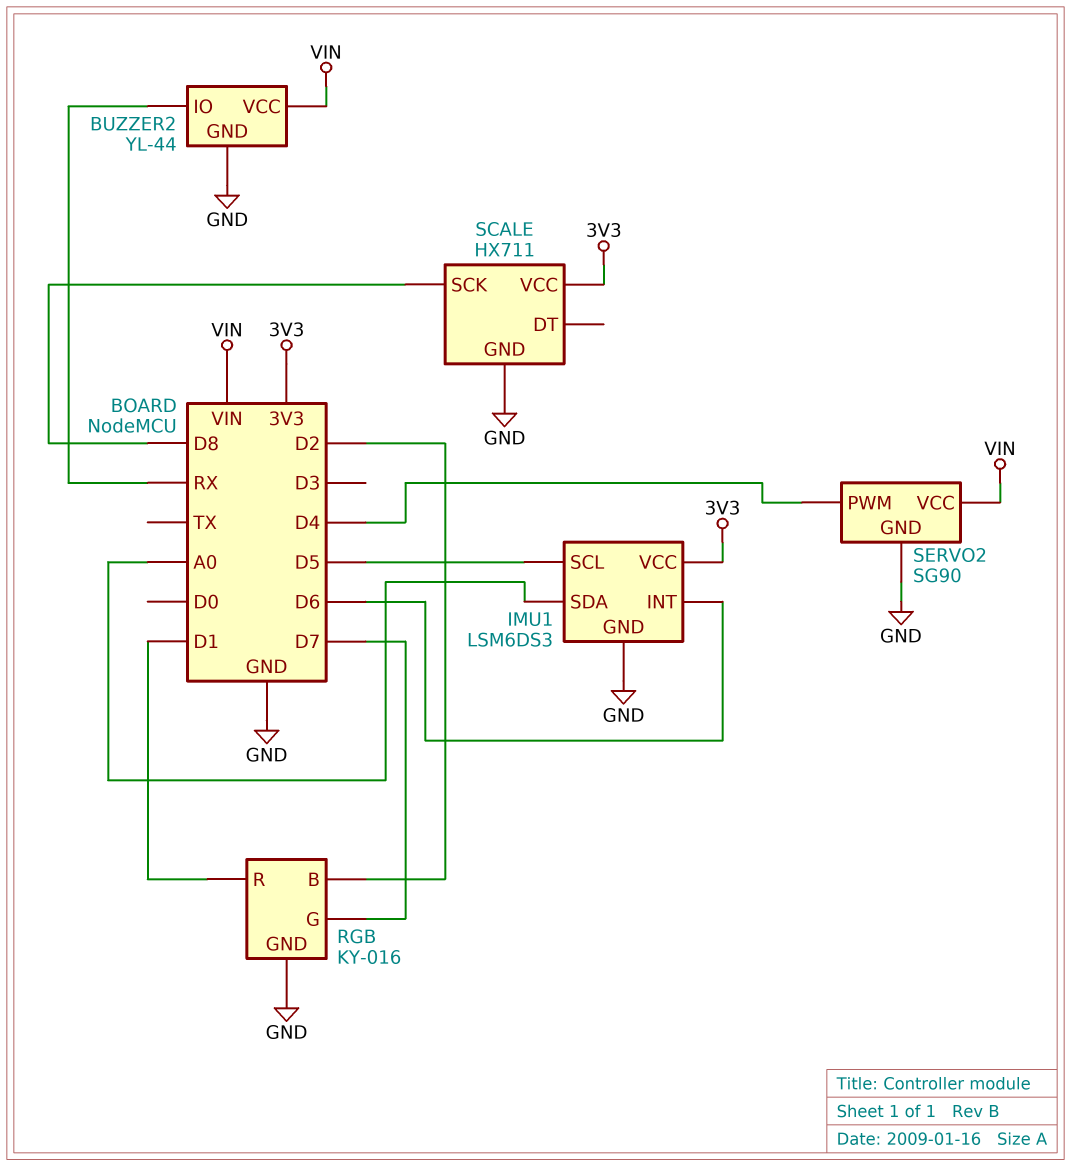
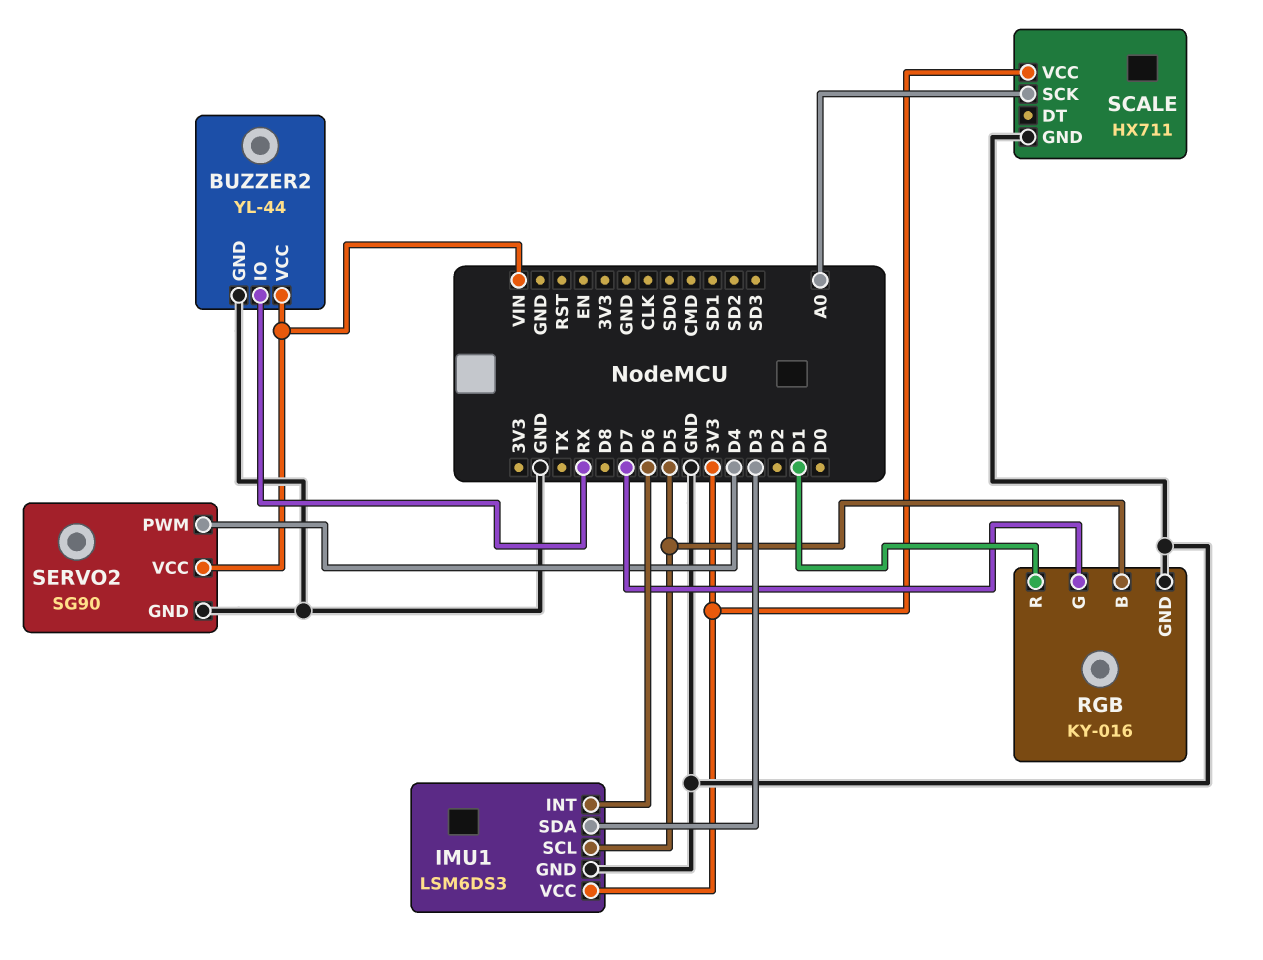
IMU1 pin SDA: A0 -> D3
RGB pin B: D2 -> D5
SCALE pin SCK: D8 -> A0

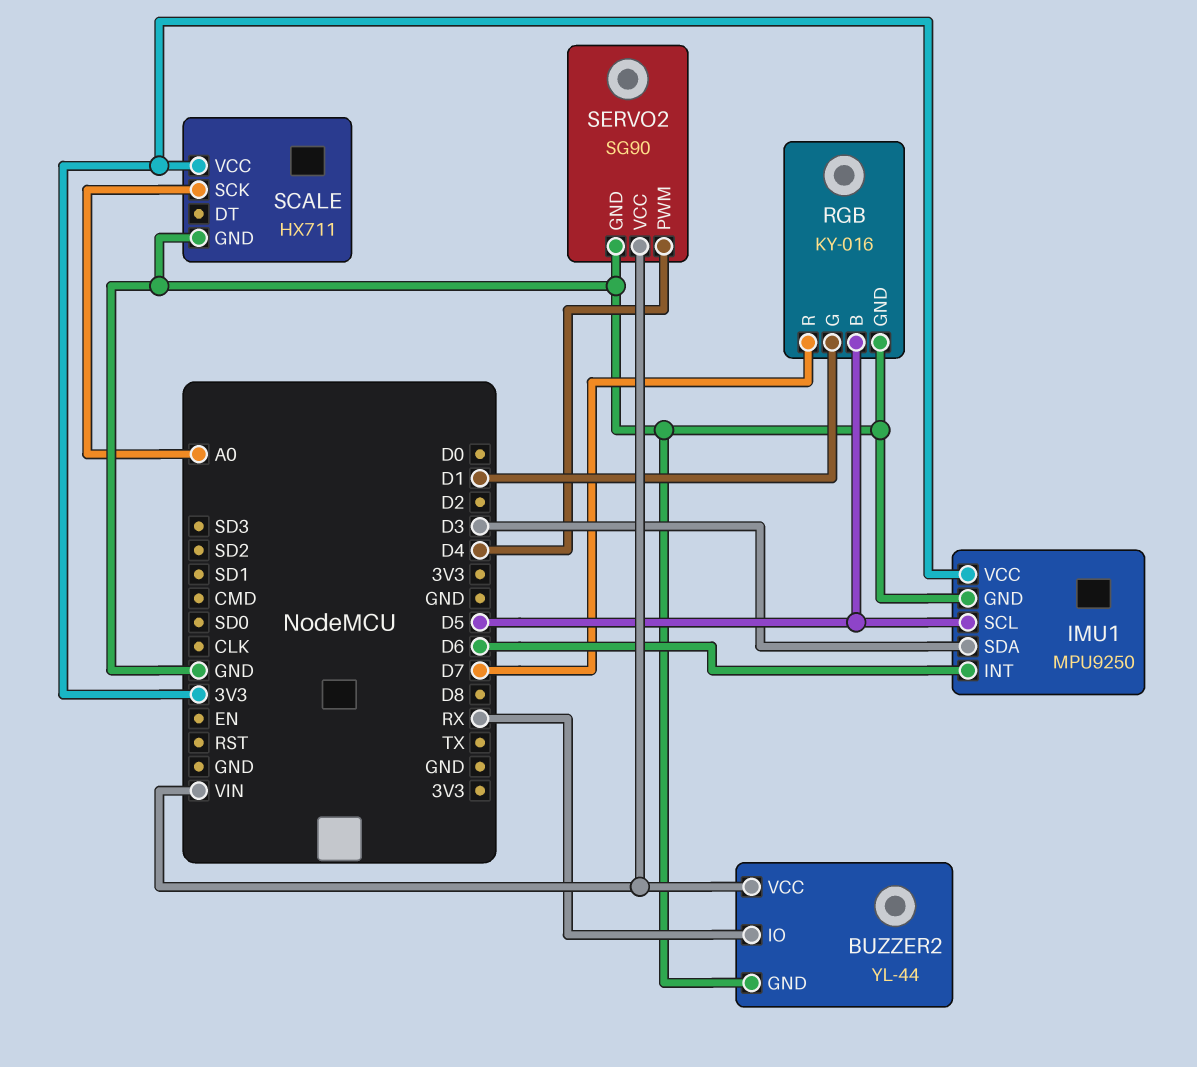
IMU1: LSM6DS3 -> MPU9250
RGB pin G: D7 -> D1
RGB pin R: D1 -> D7

